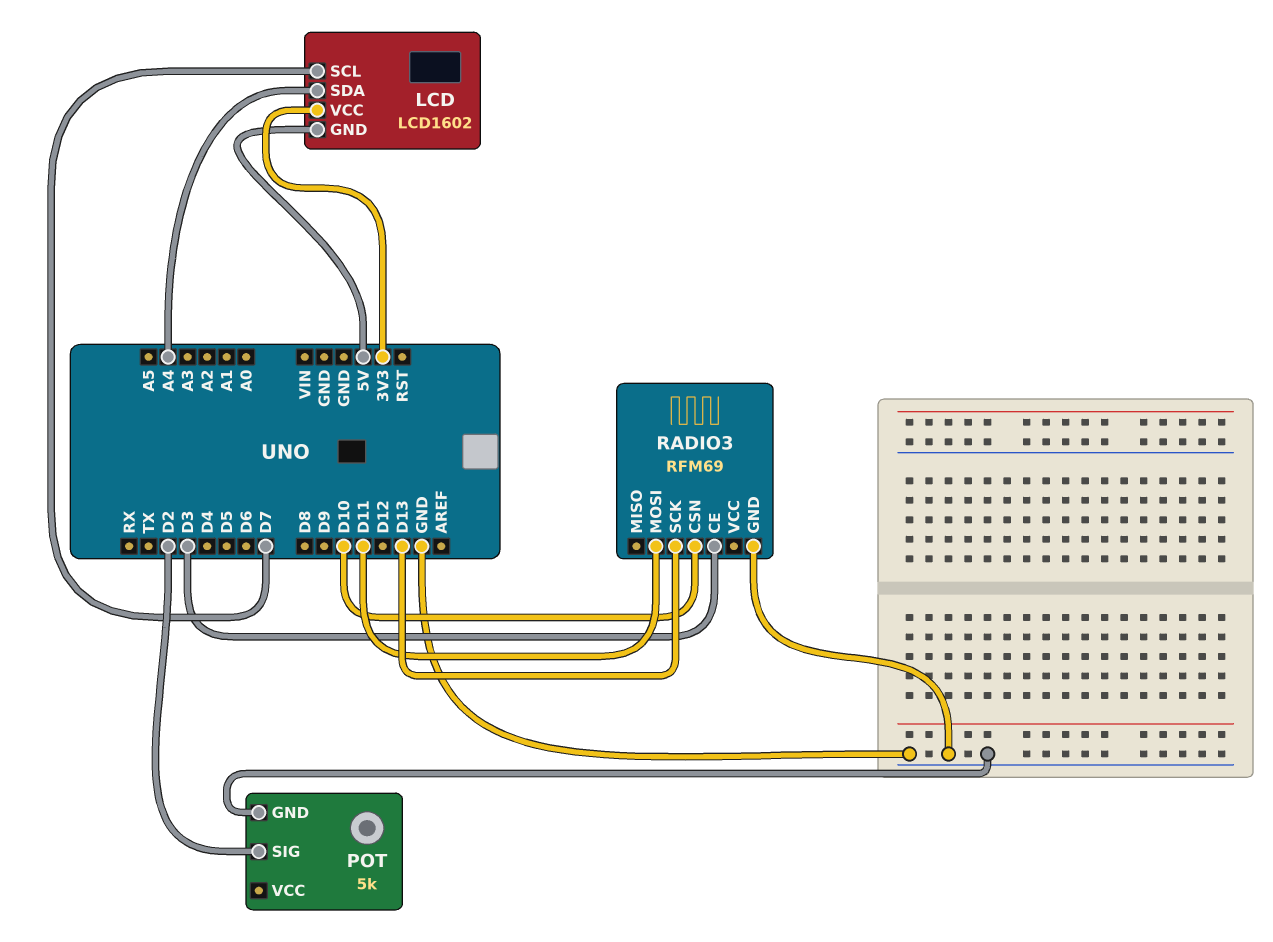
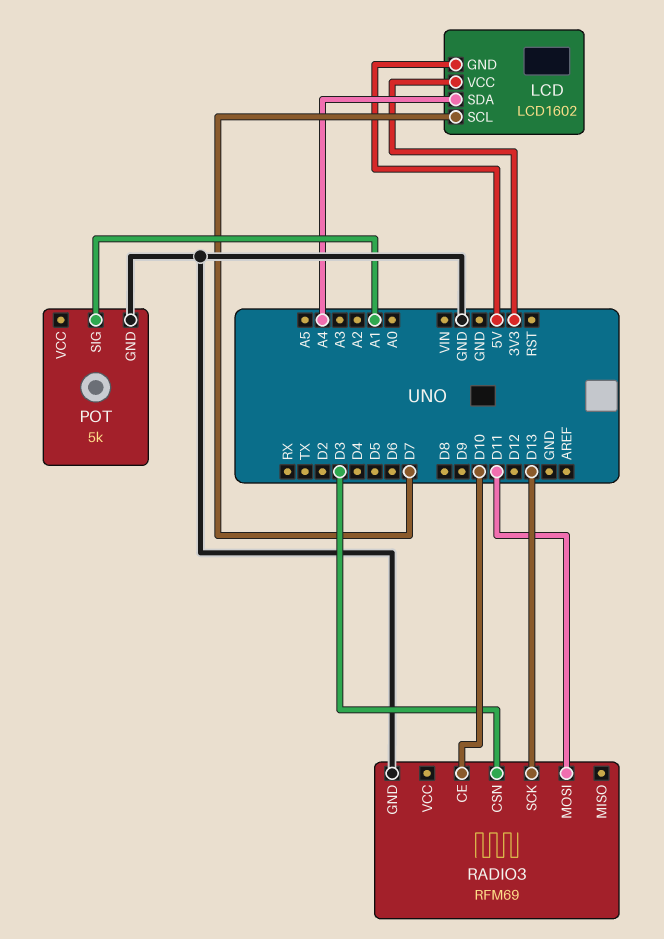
POT pin SIG: D2 -> A1
RADIO3 pin CE: D3 -> D10
RADIO3 pin CSN: D10 -> D3

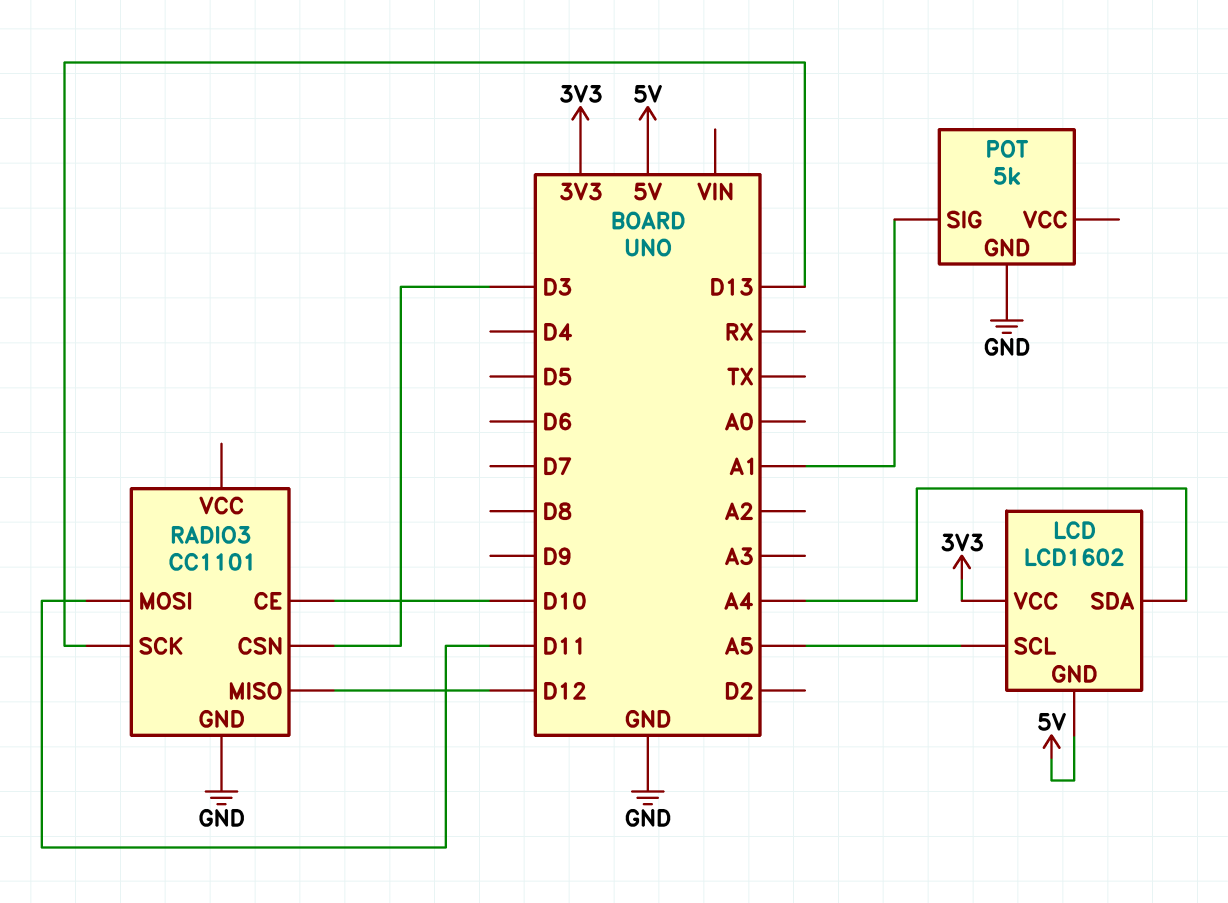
LCD pin SCL: D7 -> A5
RADIO3: RFM69 -> CC1101
RADIO3 pin MISO: none -> D12

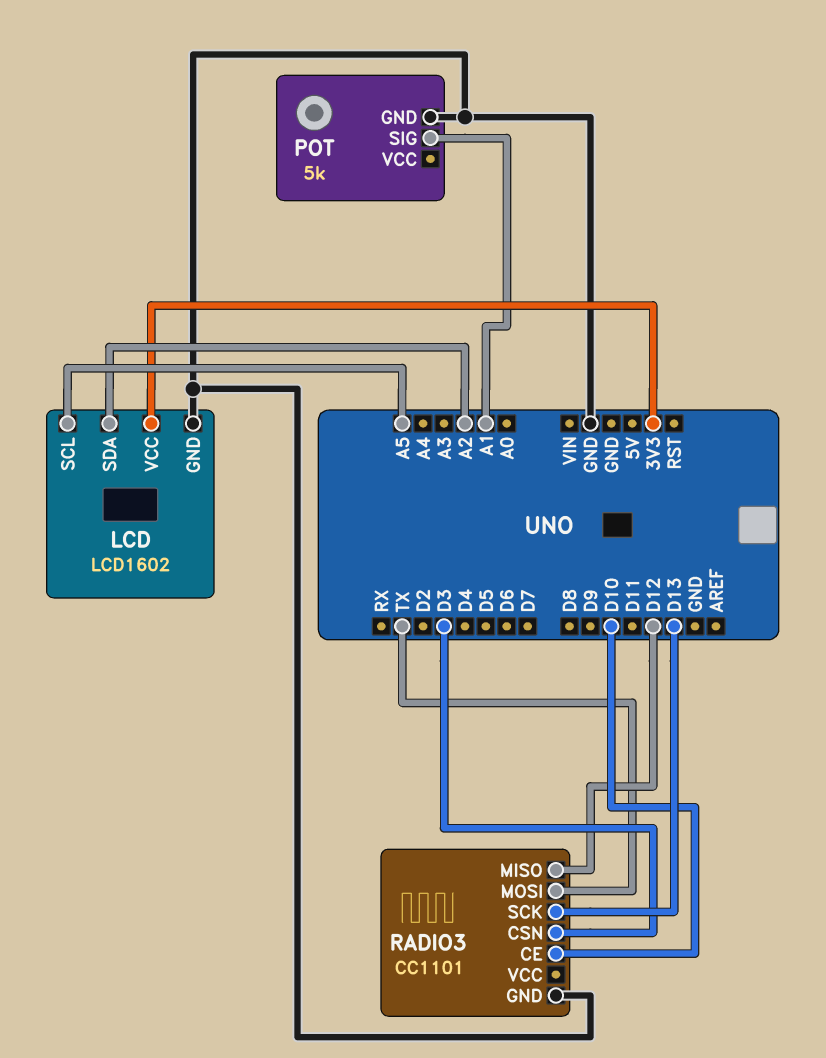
LCD pin GND: 5V -> GND
LCD pin SDA: A4 -> A2
RADIO3 pin MOSI: D11 -> TX

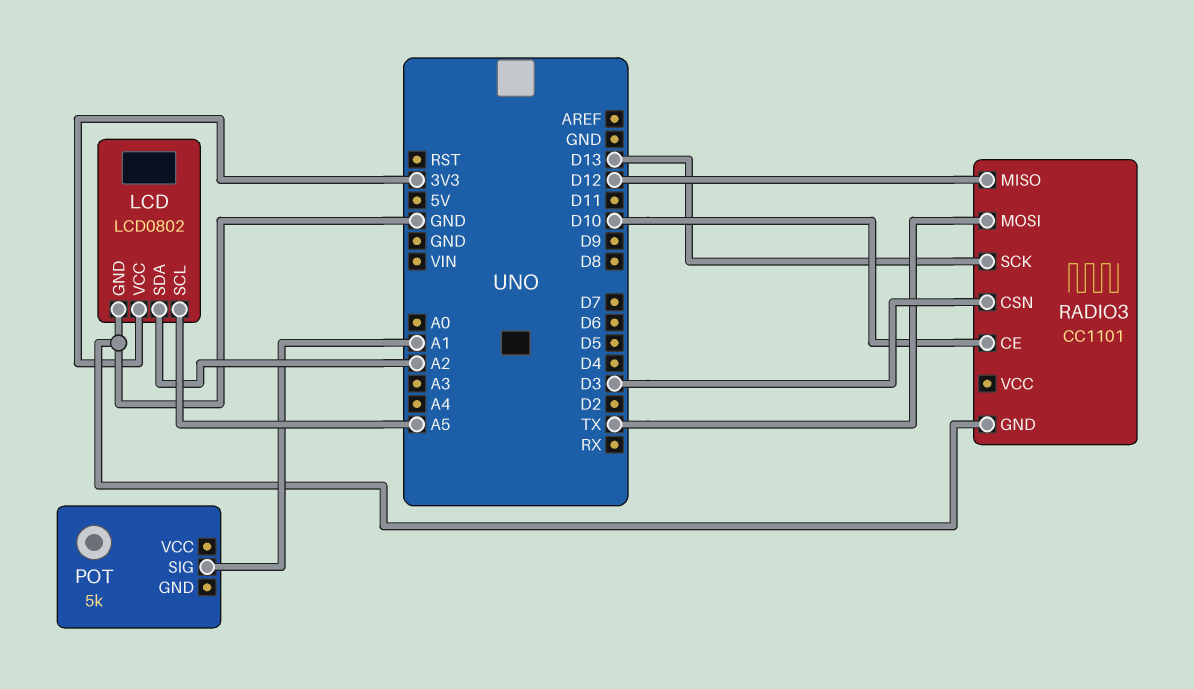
LCD: LCD1602 -> LCD0802
POT pin GND: GND -> none

